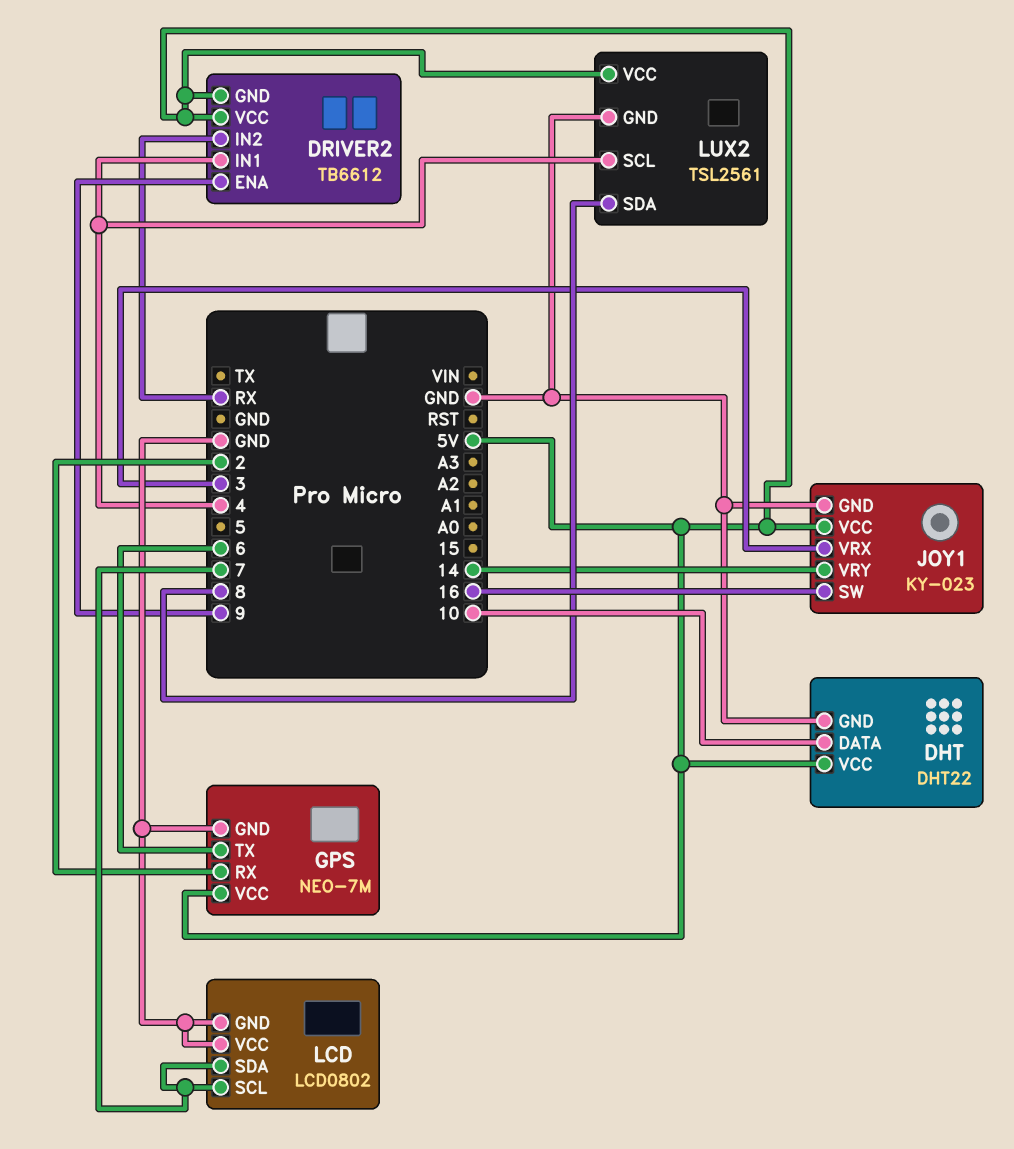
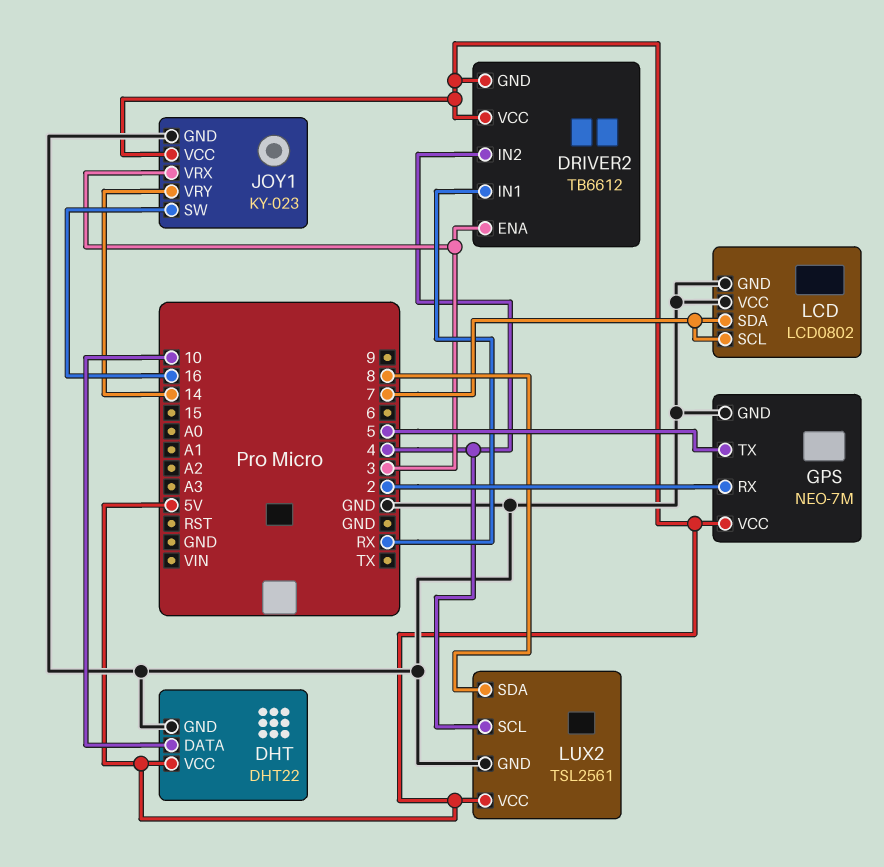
DRIVER2 pin ENA: 9 -> 3
DRIVER2 pin IN1: 4 -> RX
DRIVER2 pin IN2: RX -> 4
GPS pin TX: 6 -> 5

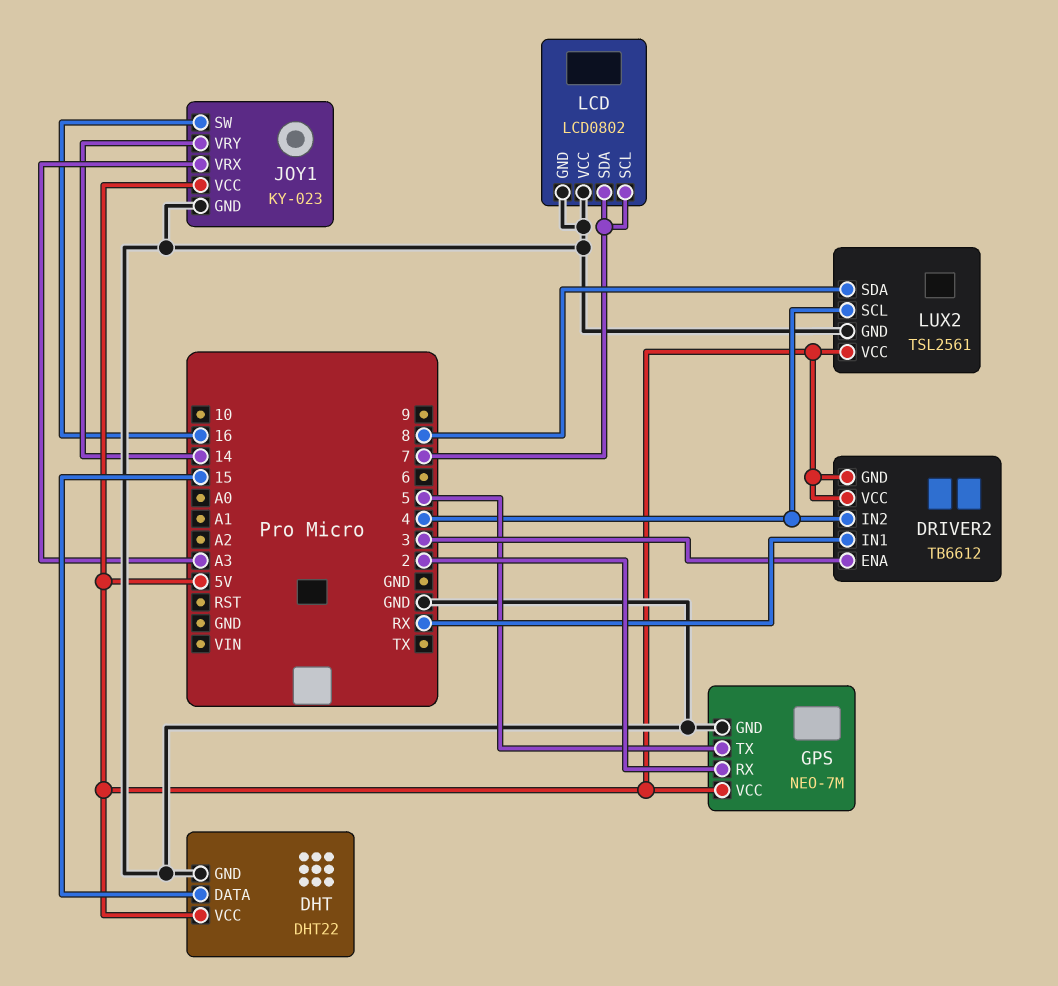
DHT pin DATA: 10 -> 15
JOY1 pin VRX: 3 -> A3

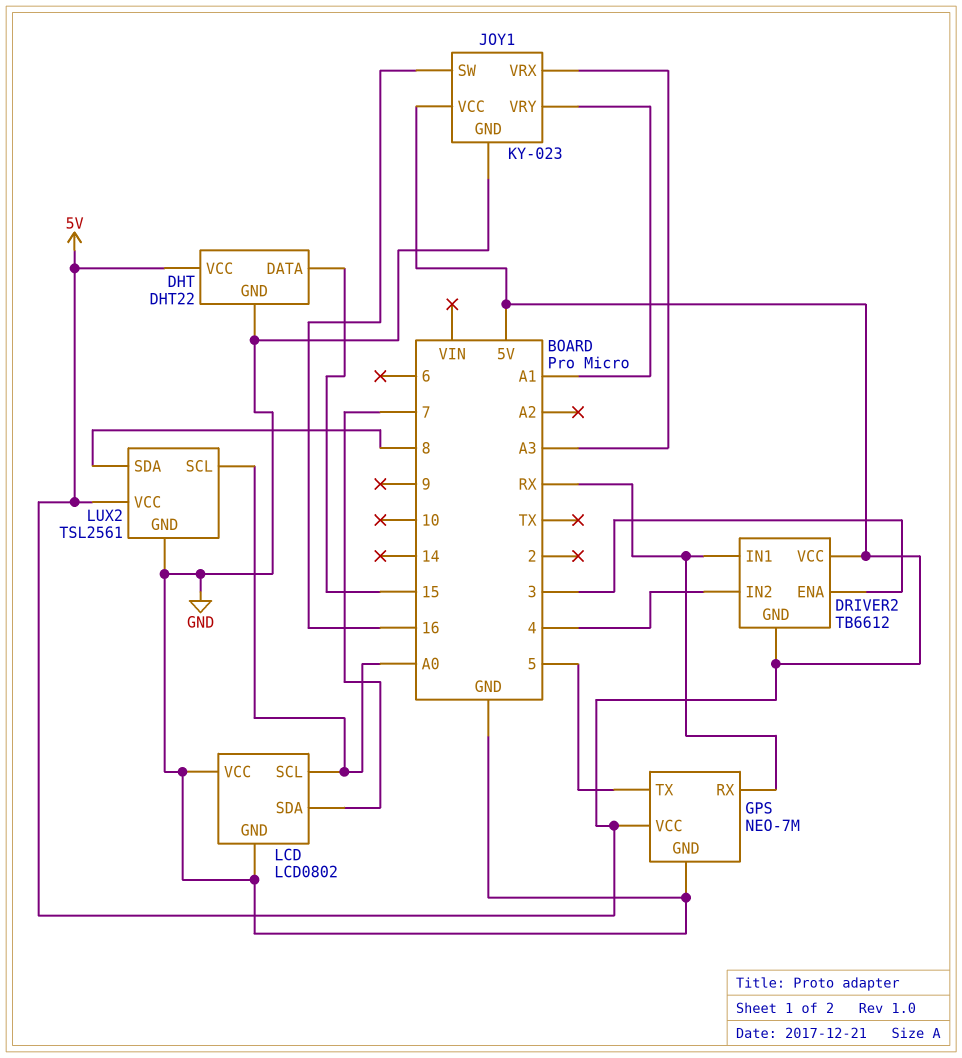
GPS pin RX: 2 -> RX
JOY1 pin VRY: 14 -> A1
LCD pin SCL: 7 -> A0
LUX2 pin SCL: 4 -> A0

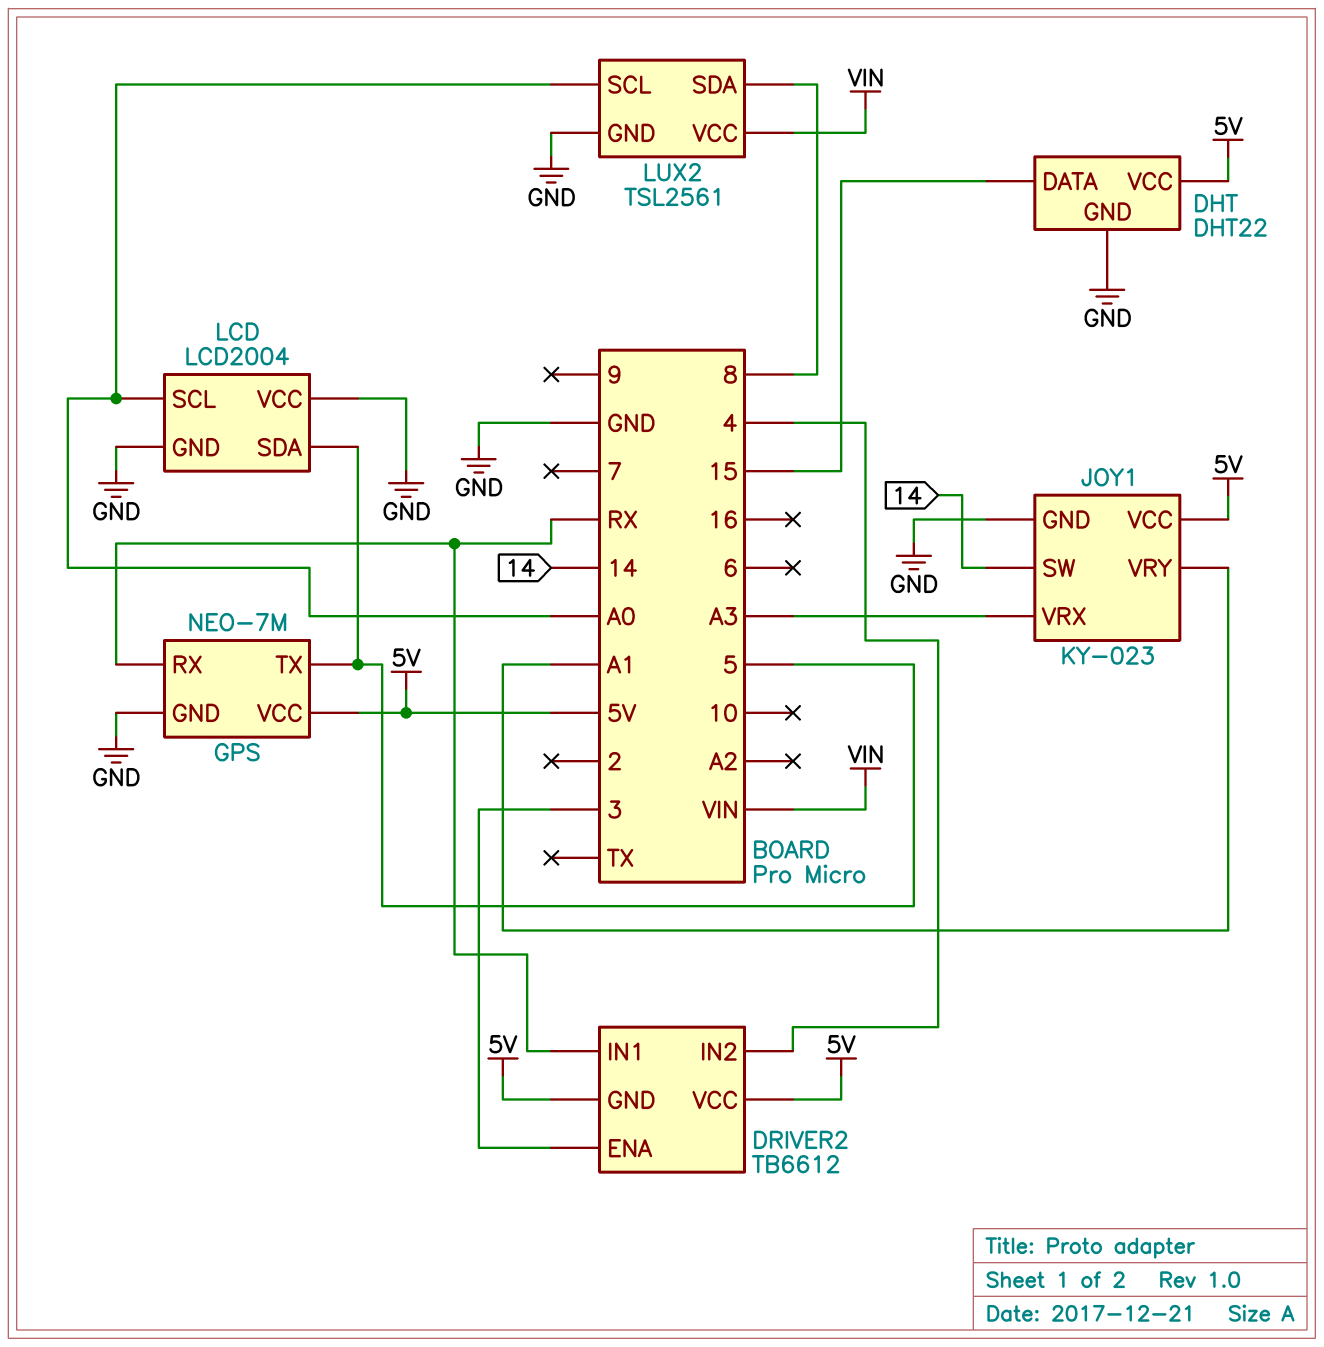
JOY1 pin SW: 16 -> 14
LCD: LCD0802 -> LCD2004
LCD pin SDA: 7 -> 5
LUX2 pin VCC: 5V -> VIN

